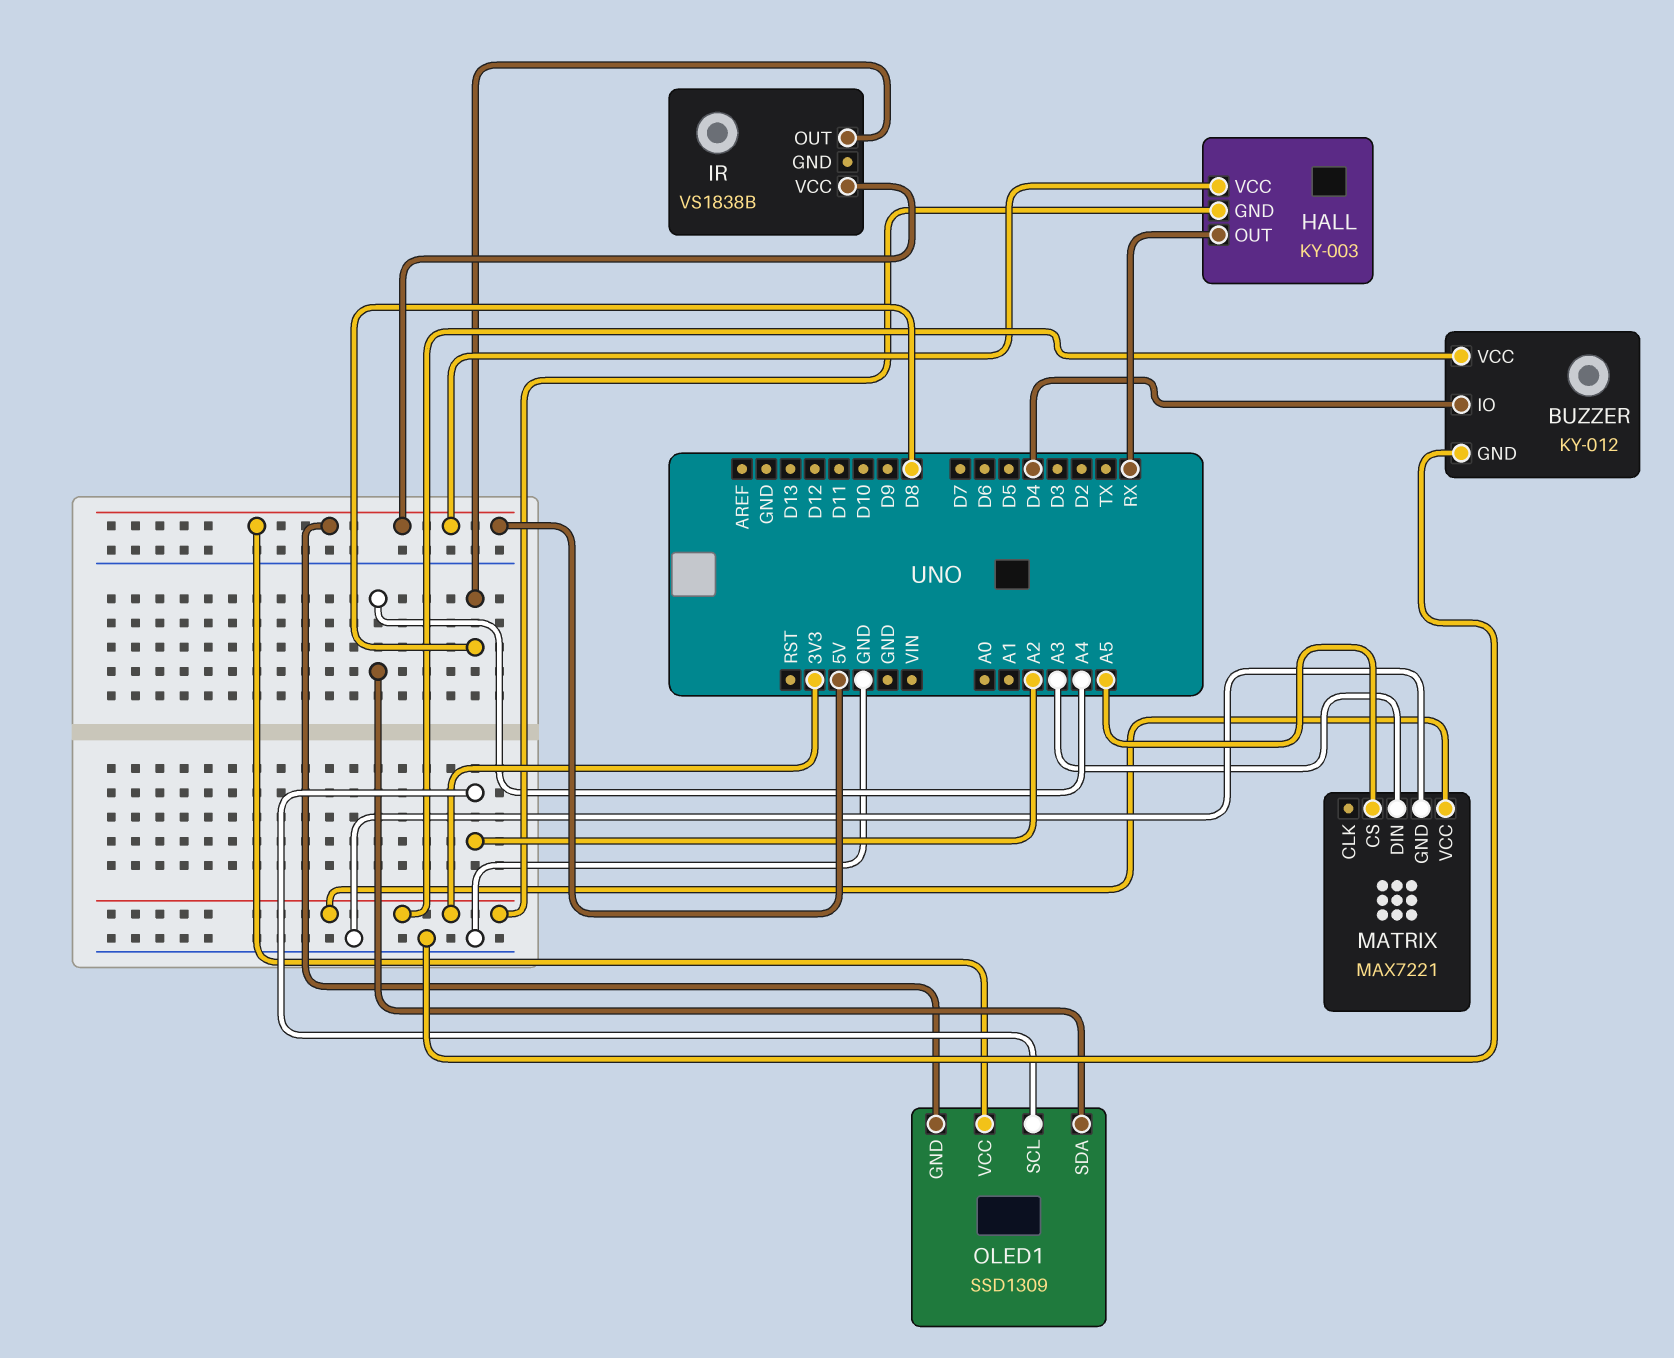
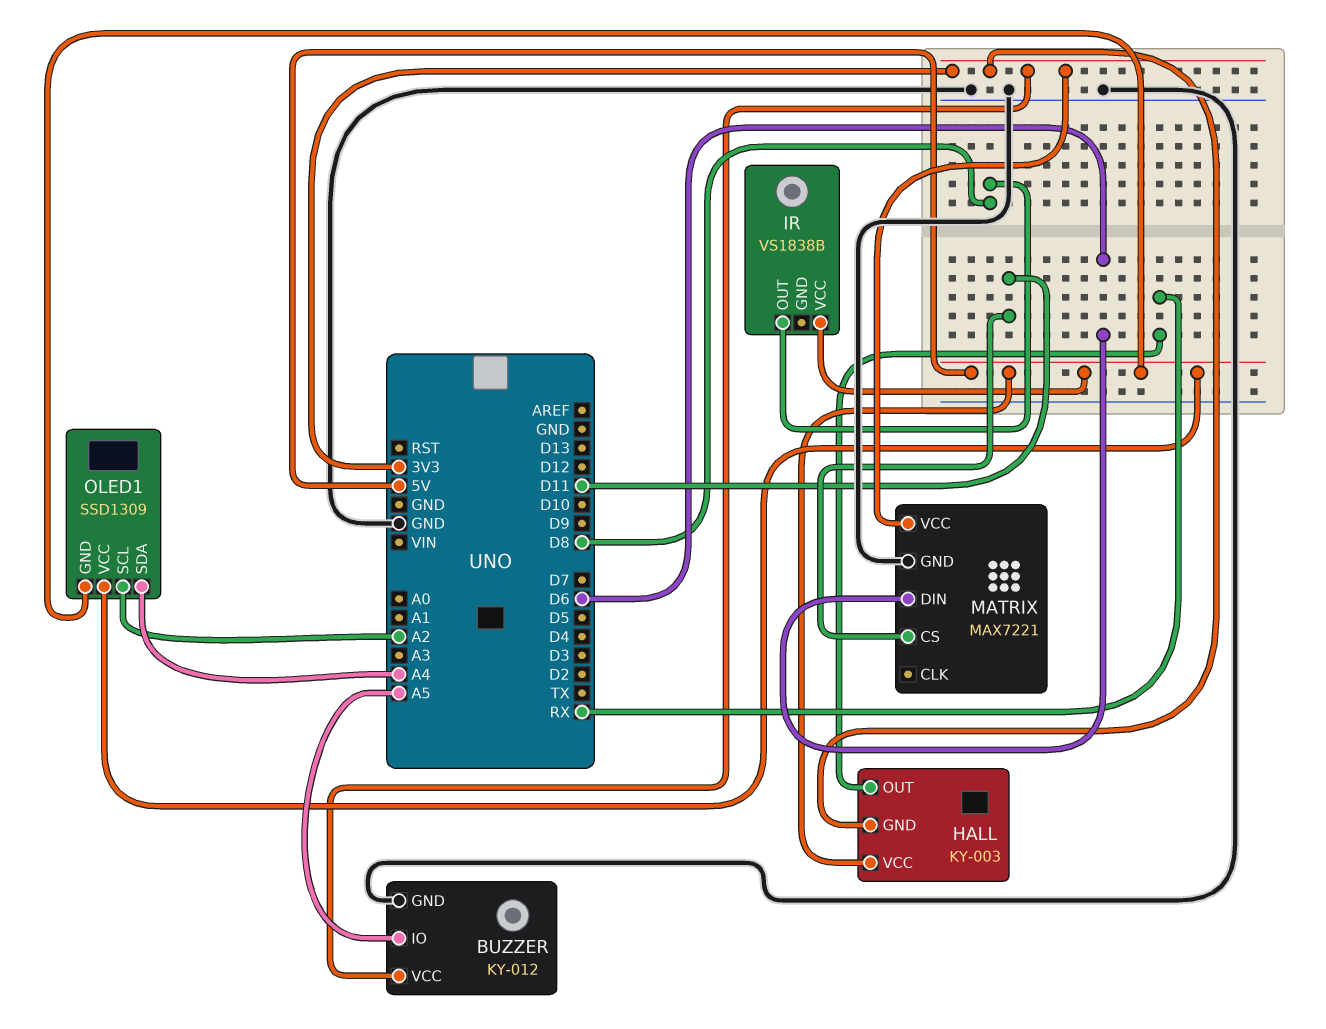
BUZZER pin IO: D4 -> A5
MATRIX pin CS: A5 -> D11
MATRIX pin DIN: A3 -> D6

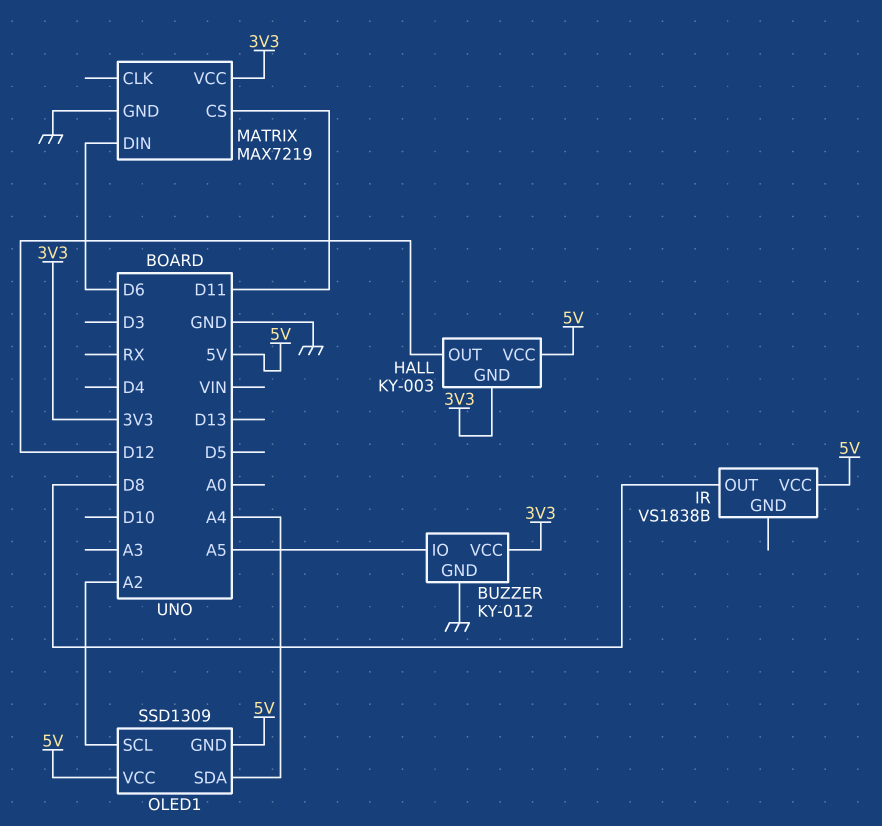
HALL pin OUT: RX -> D12
MATRIX: MAX7221 -> MAX7219

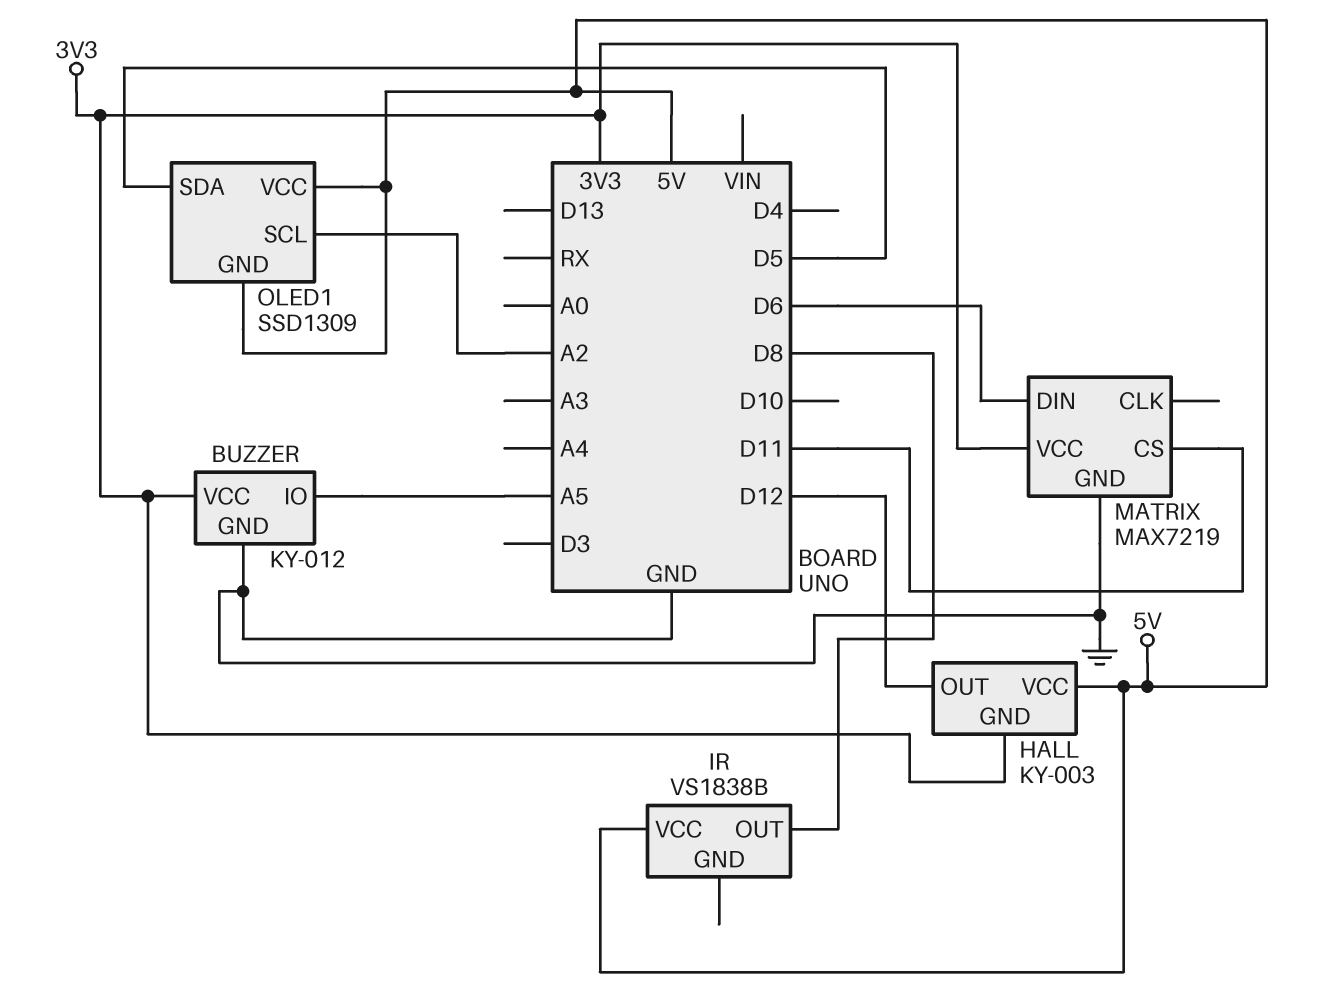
OLED1 pin SDA: A4 -> D5

